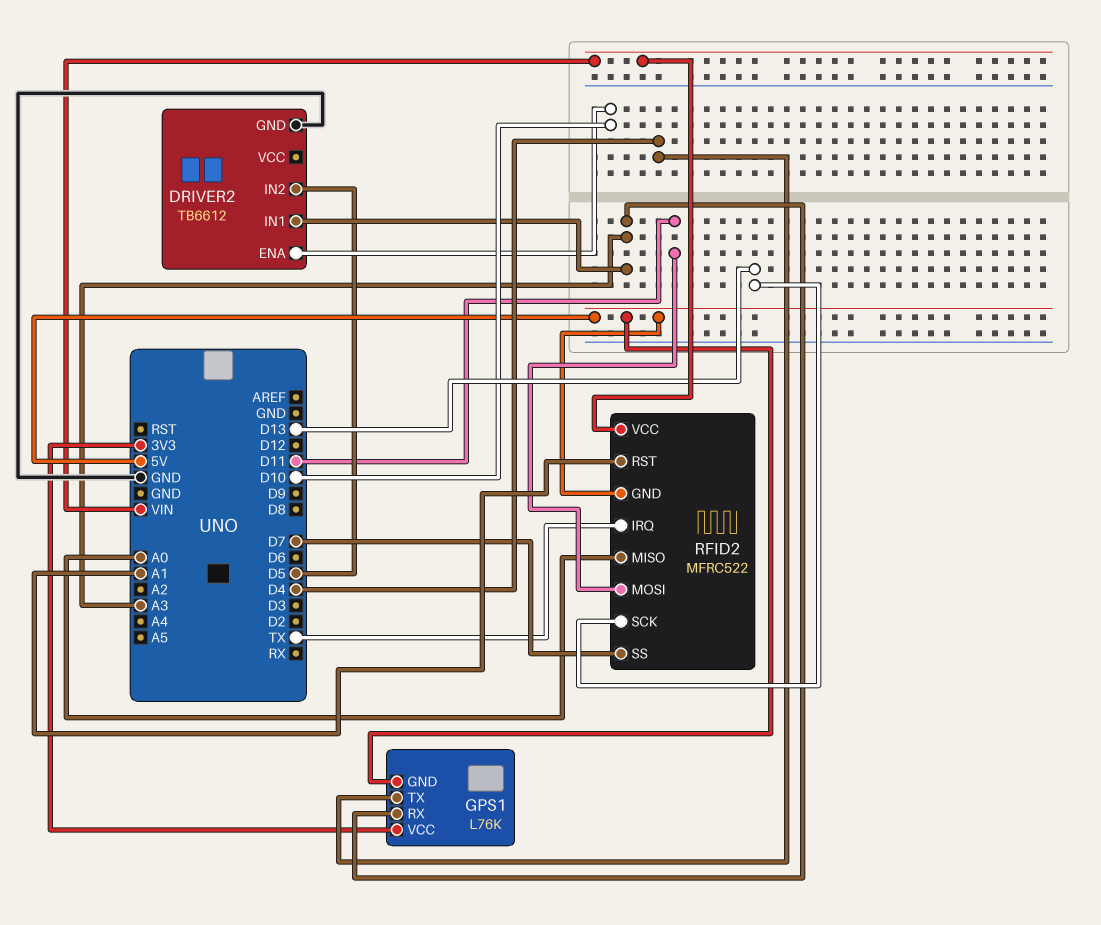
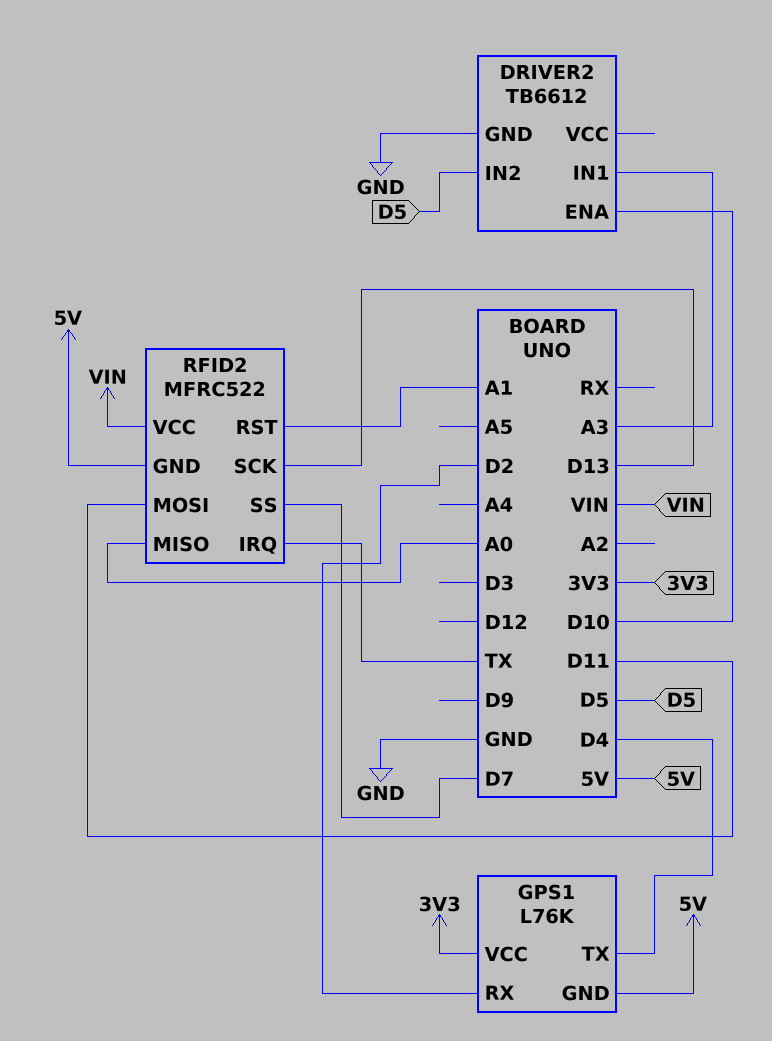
GPS1 pin RX: A3 -> D2

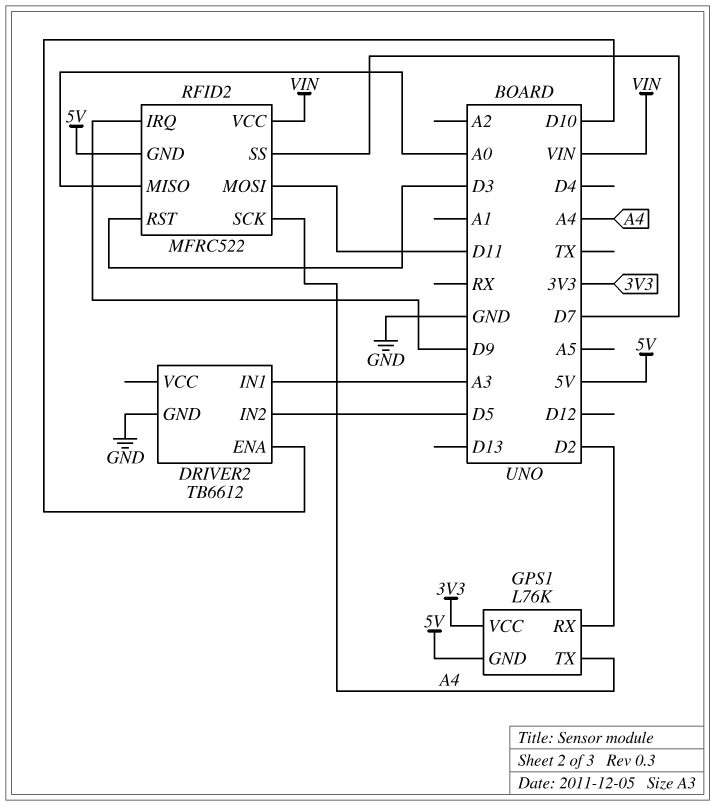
GPS1 pin TX: D4 -> A4
RFID2 pin IRQ: TX -> D9
RFID2 pin RST: A1 -> D3
RFID2 pin SCK: D13 -> A4

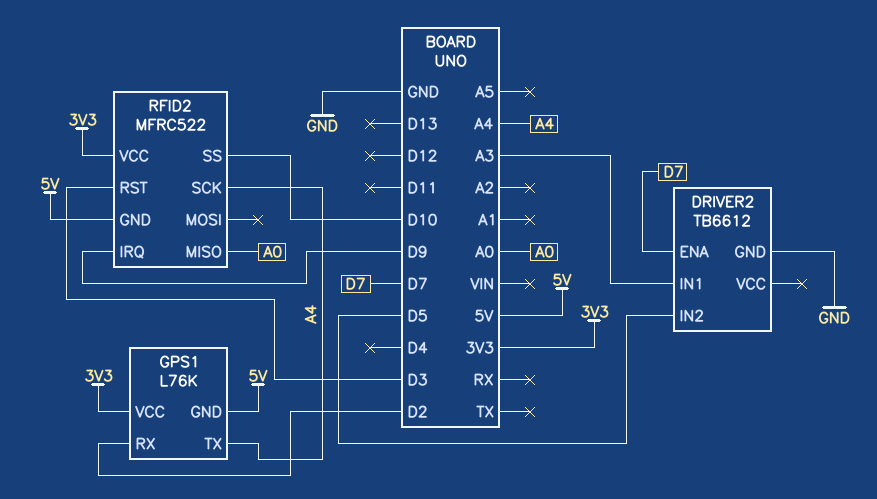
DRIVER2 pin ENA: D10 -> D7
RFID2 pin MOSI: D11 -> none
RFID2 pin SS: D7 -> D10
RFID2 pin VCC: VIN -> 3V3

